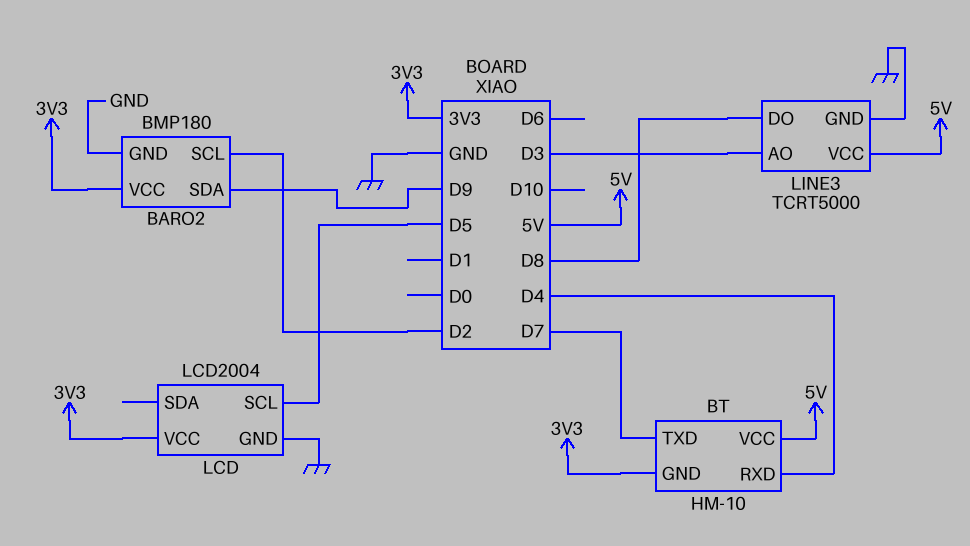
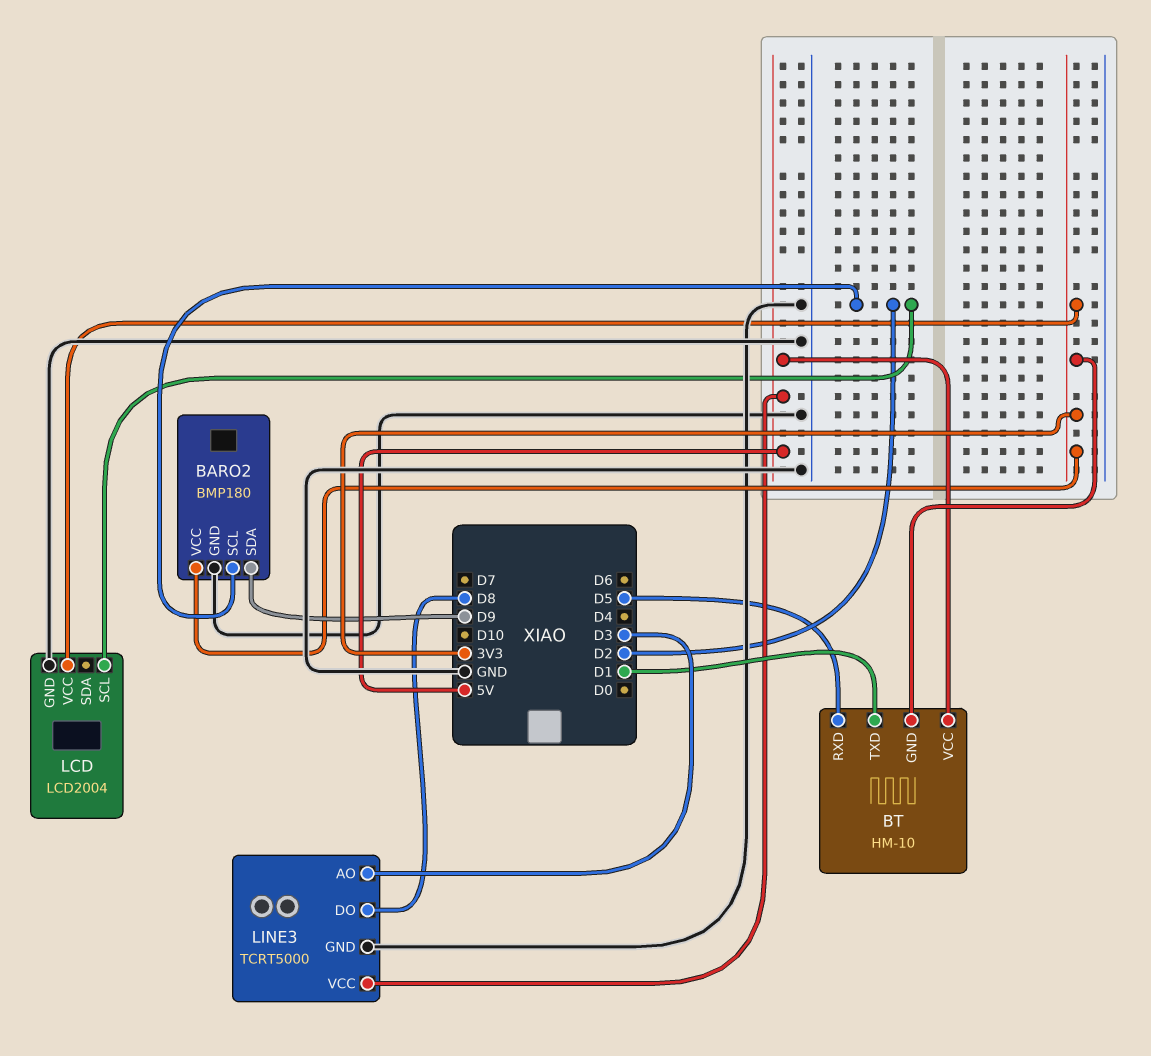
BT pin RXD: D4 -> D5
BT pin TXD: D7 -> D1
LCD pin SCL: D5 -> D2

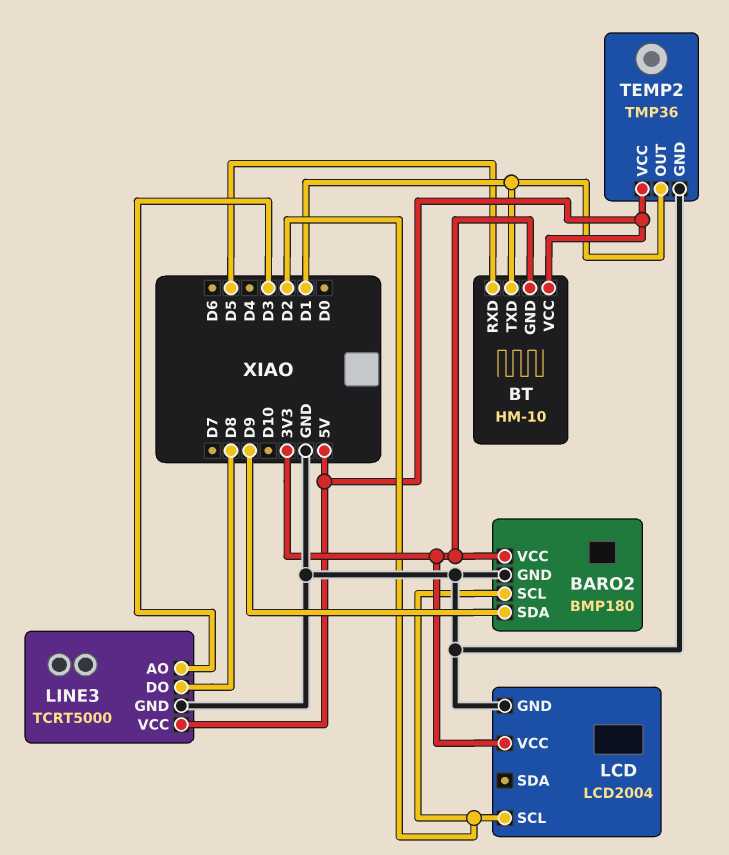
TEMP2: none -> TMP36
TEMP2 pin GND: none -> GND
TEMP2 pin OUT: none -> D1
TEMP2 pin VCC: none -> 5V

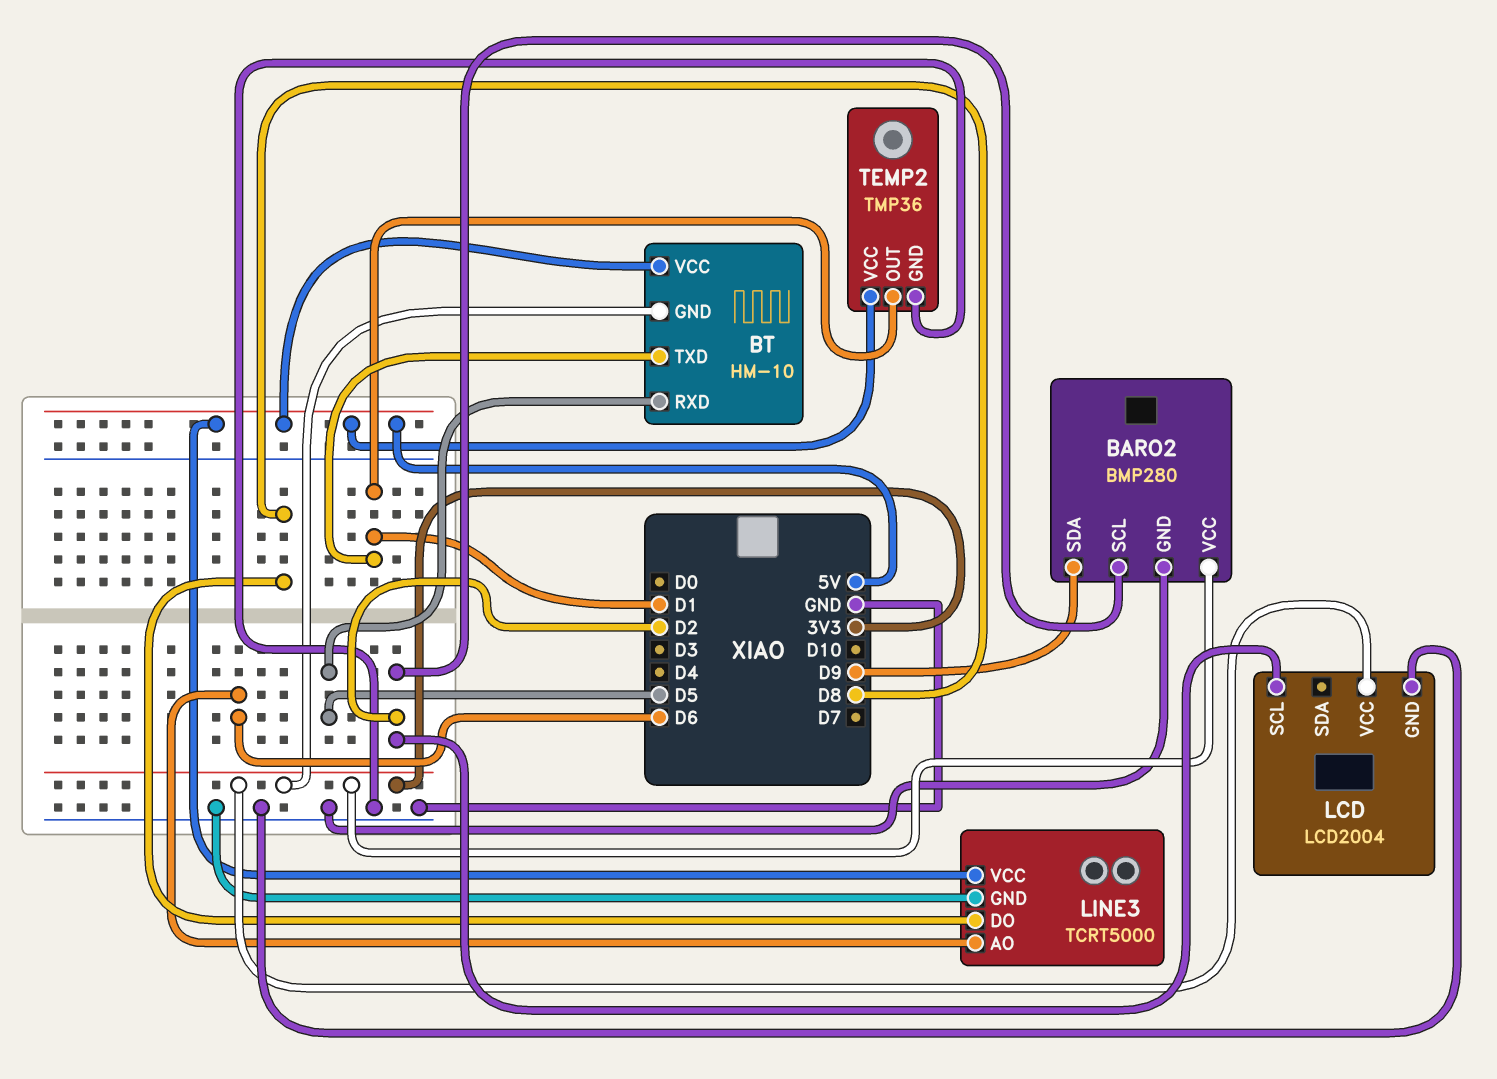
BARO2: BMP180 -> BMP280
LINE3 pin AO: D3 -> D6

